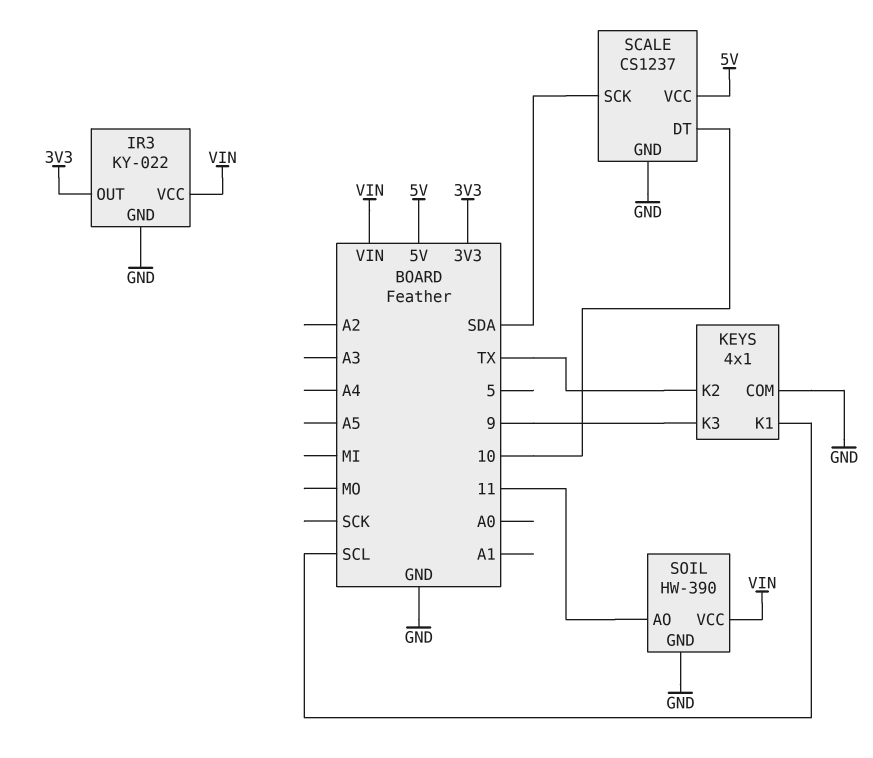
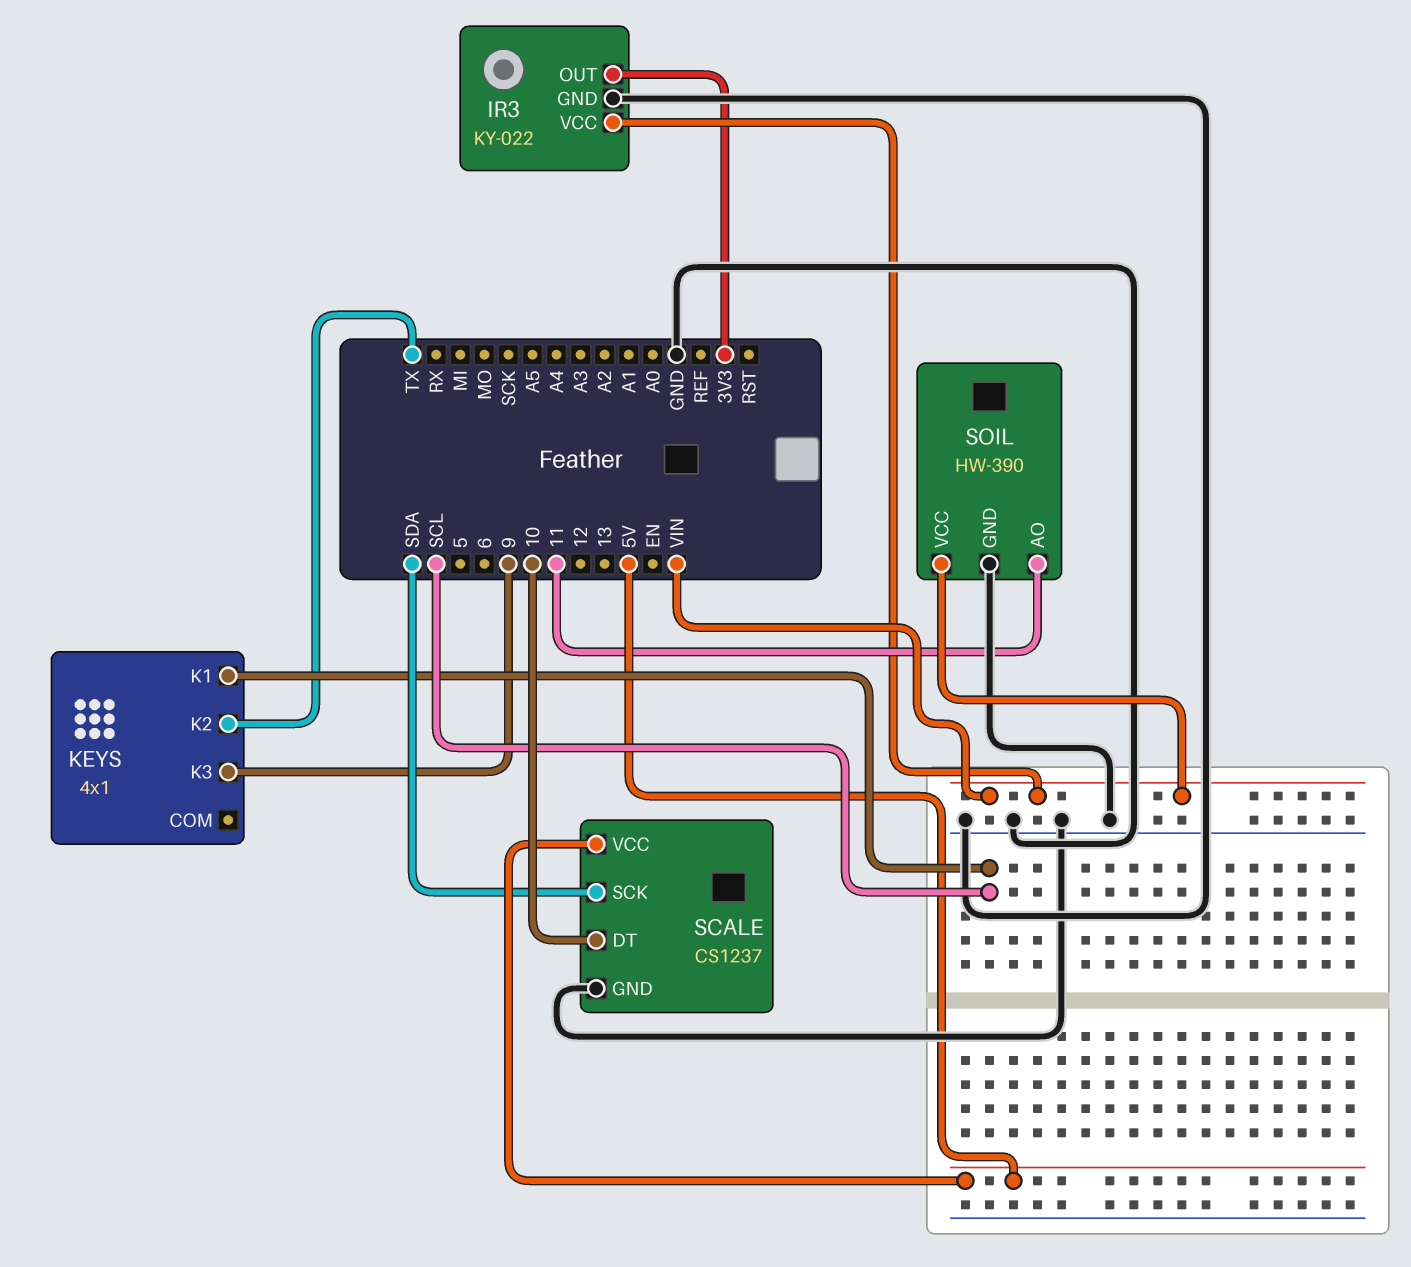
KEYS pin COM: GND -> none

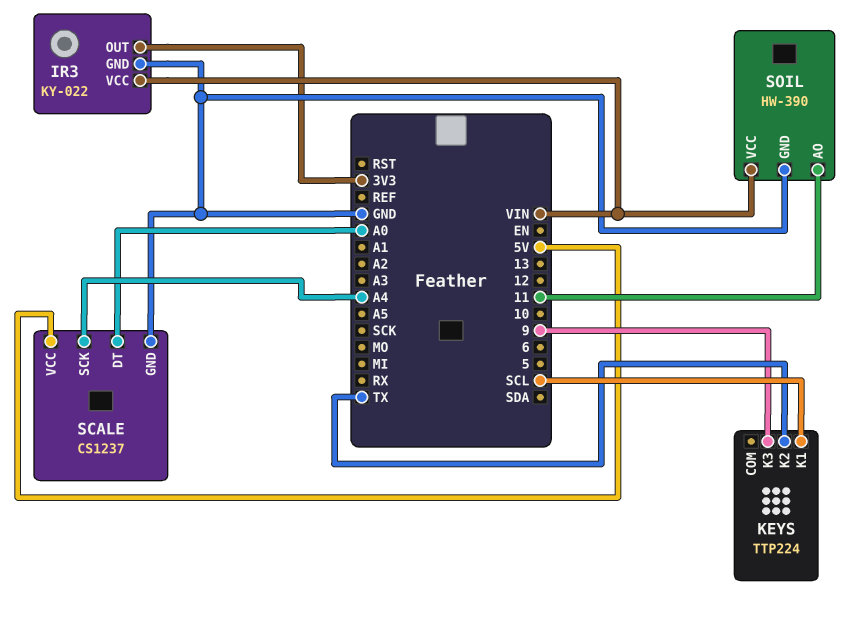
KEYS: 4x1 -> TTP224
SCALE pin DT: 10 -> A0
SCALE pin SCK: SDA -> A4

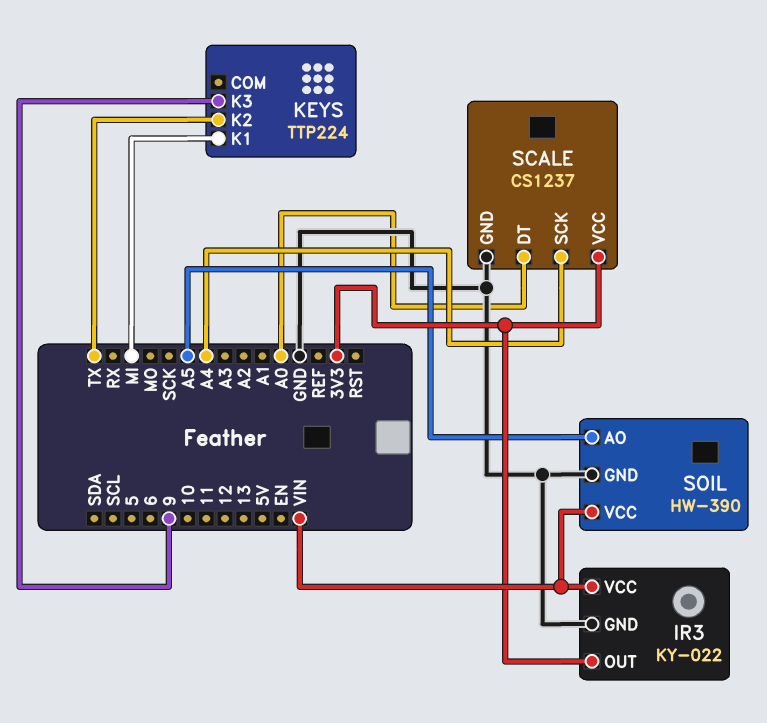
KEYS pin K1: SCL -> MI
SCALE pin VCC: 5V -> 3V3
SOIL pin AO: 11 -> A5

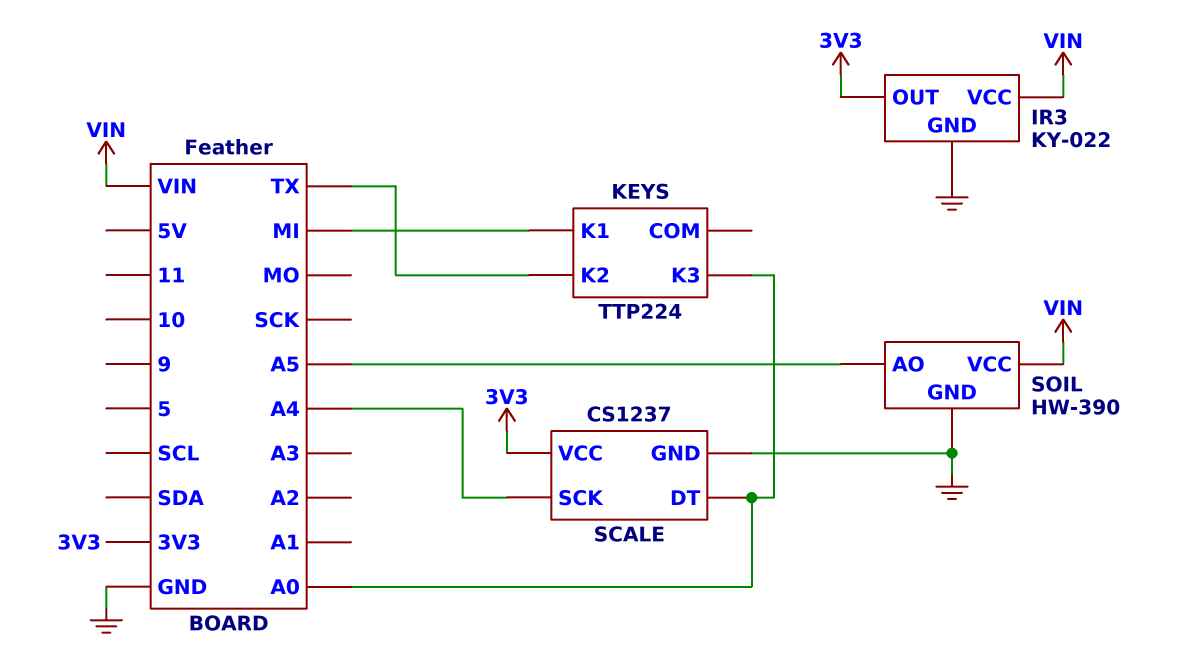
KEYS pin K3: 9 -> A0

